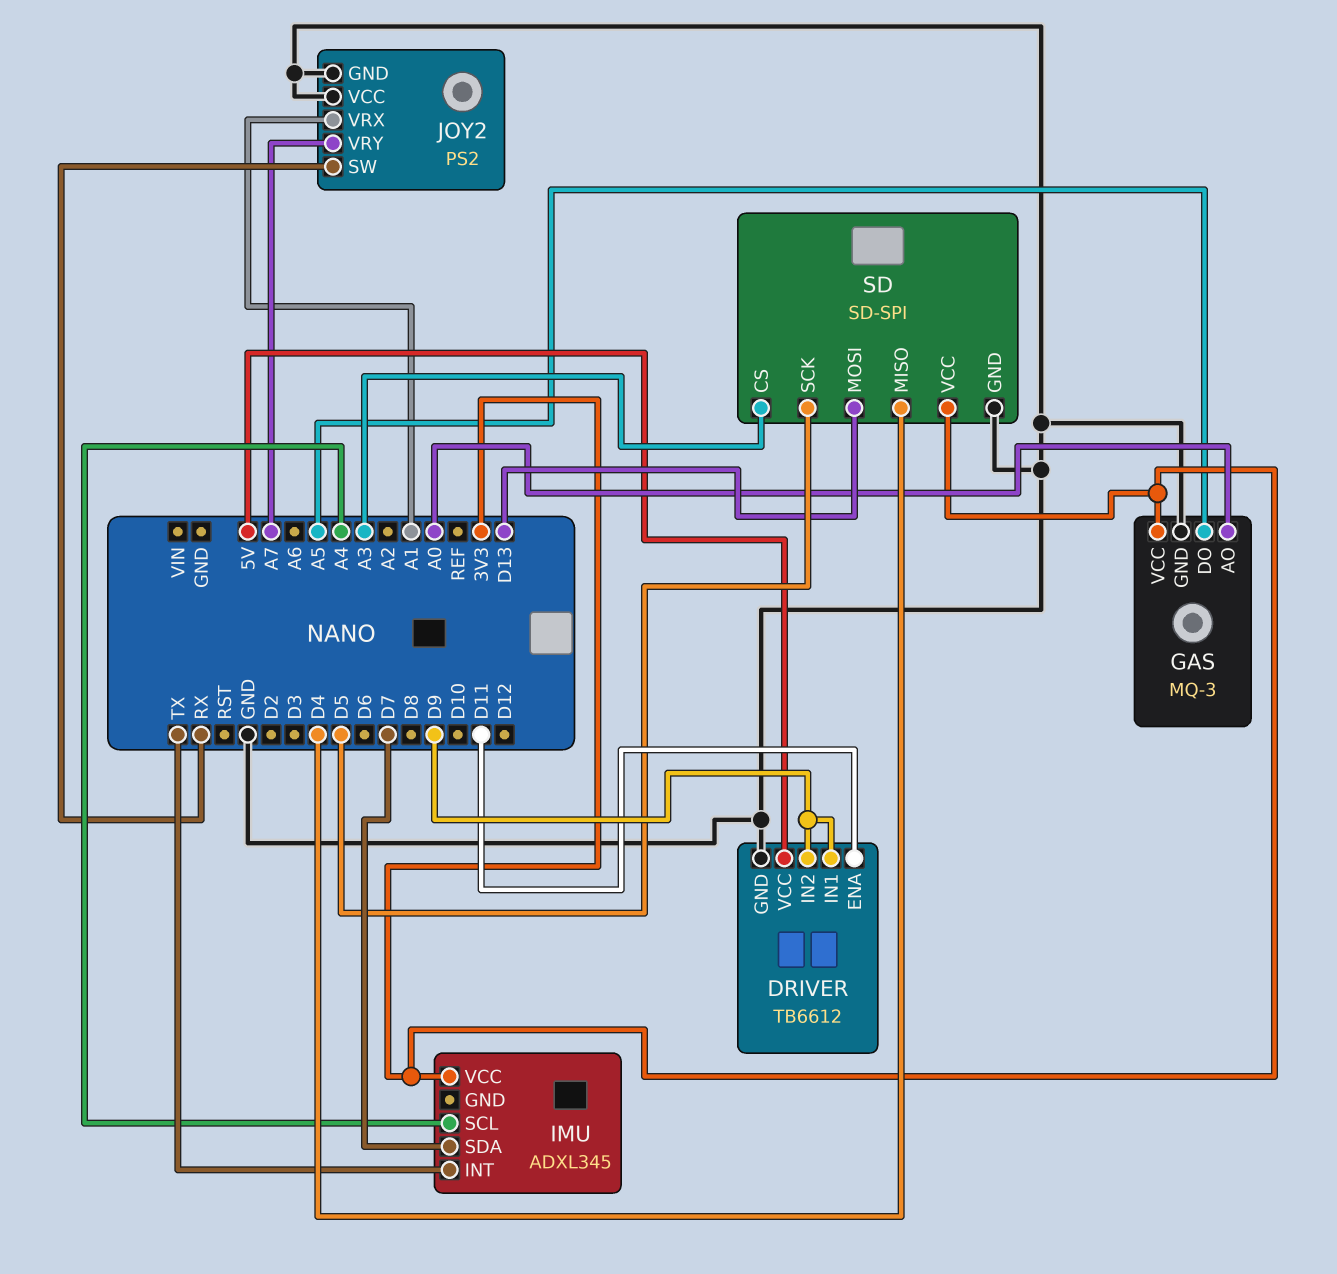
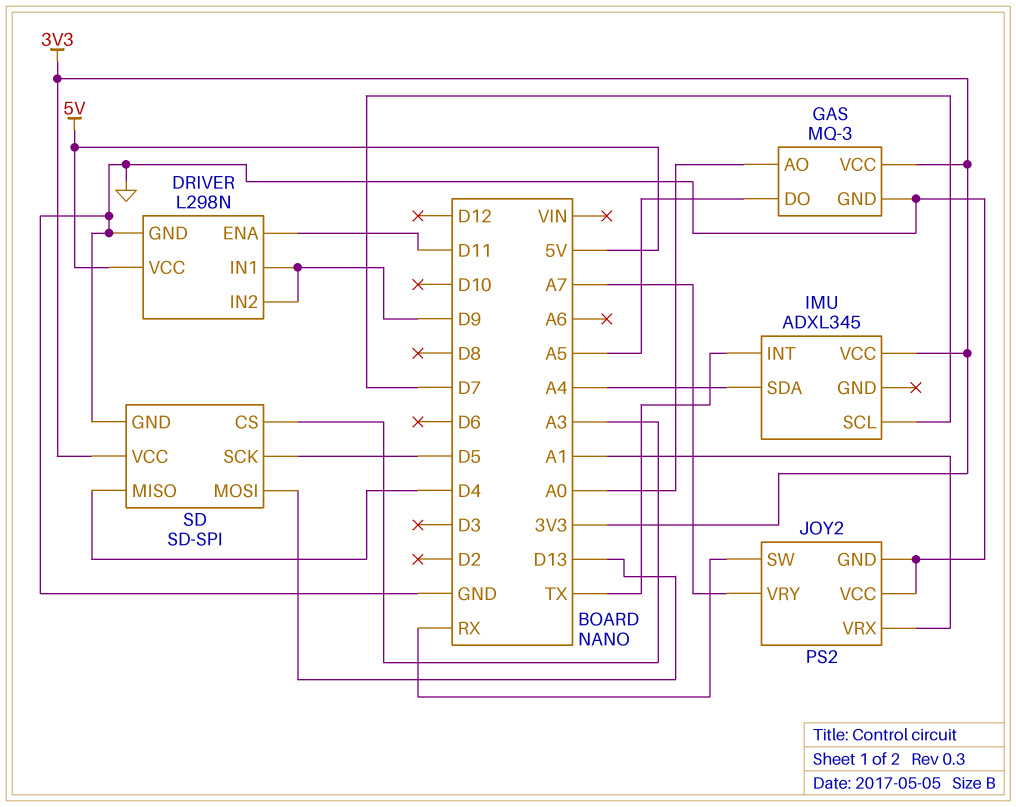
DRIVER: TB6612 -> L298N
IMU pin SCL: A4 -> D7
IMU pin SDA: D7 -> A4

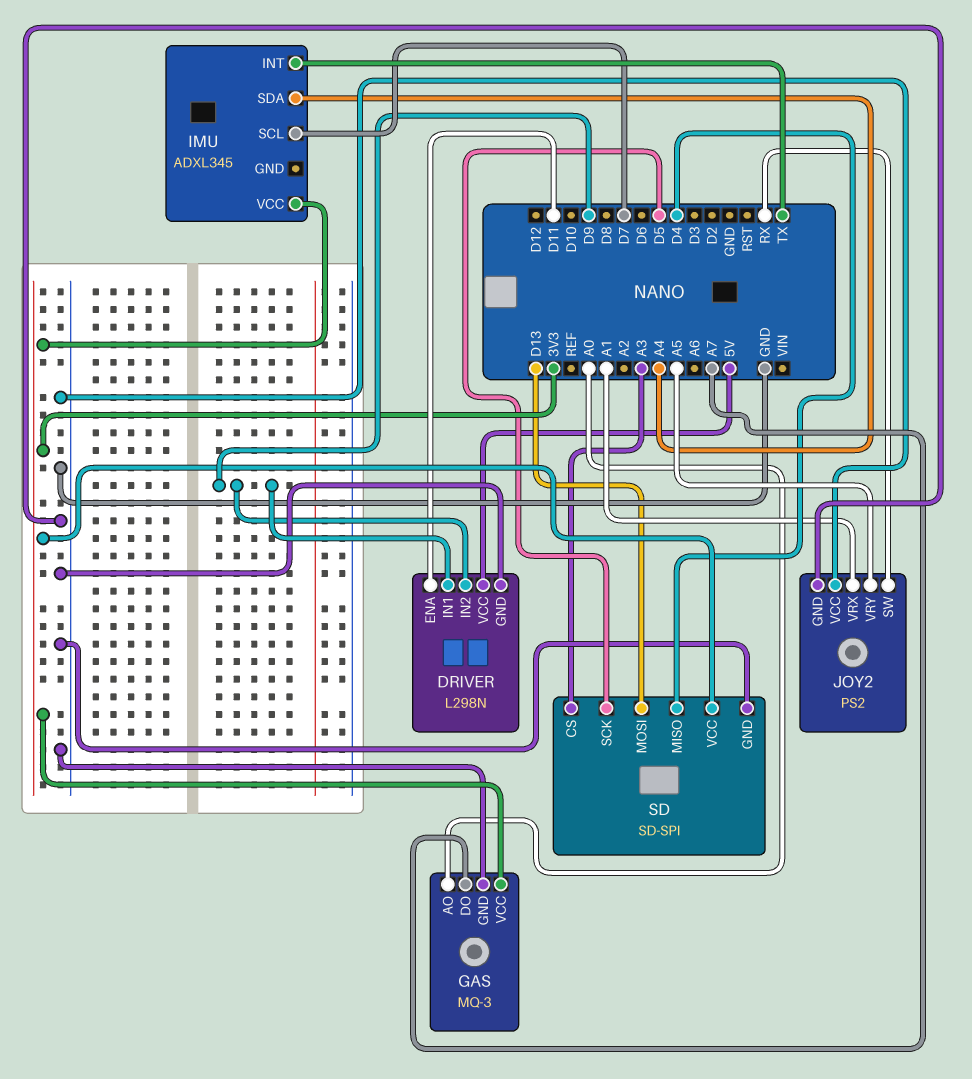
GAS pin DO: A5 -> A7
JOY2 pin VRY: A7 -> A5

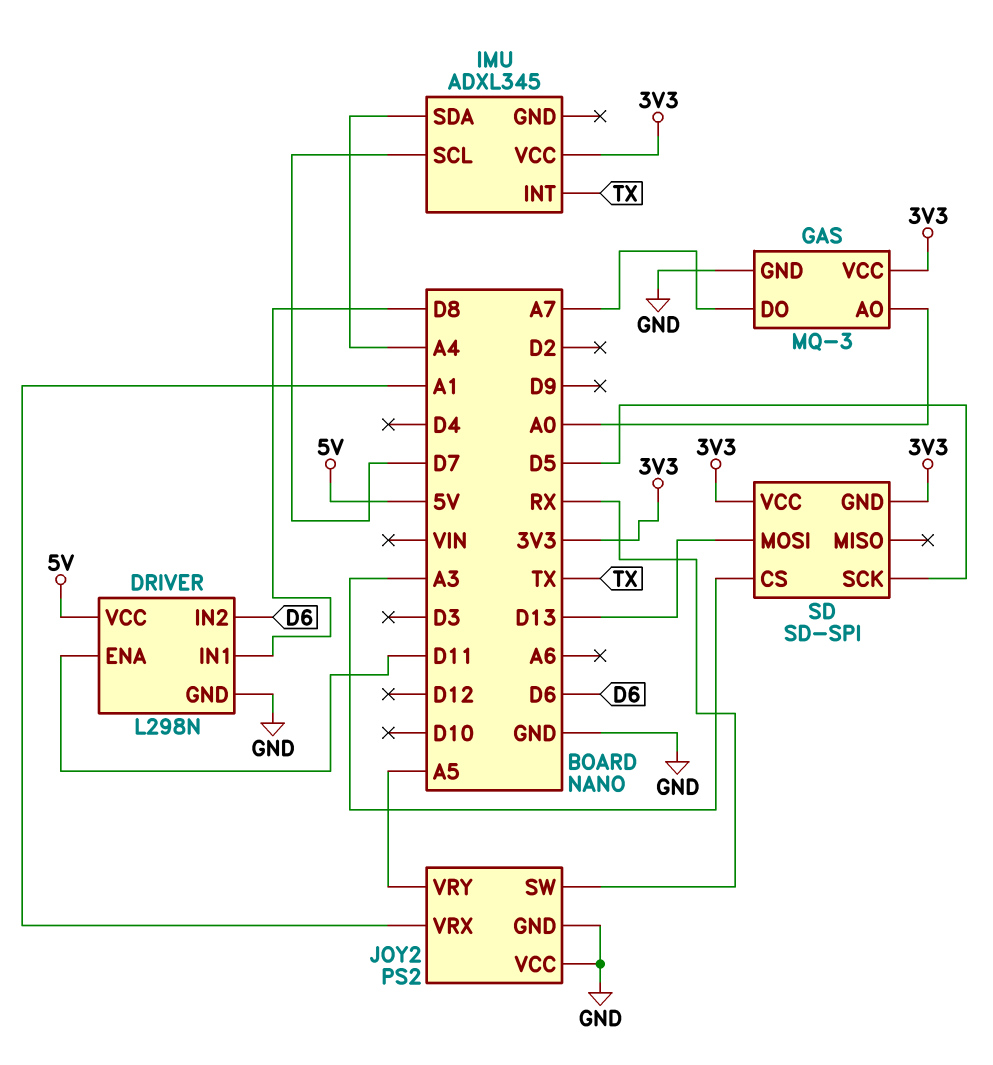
DRIVER pin IN1: D9 -> D8
DRIVER pin IN2: D9 -> D6
SD pin GND: GND -> 3V3
SD pin MISO: D4 -> none

